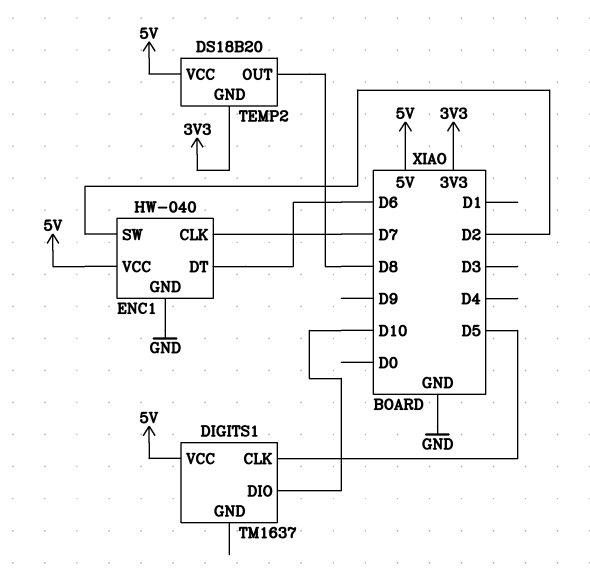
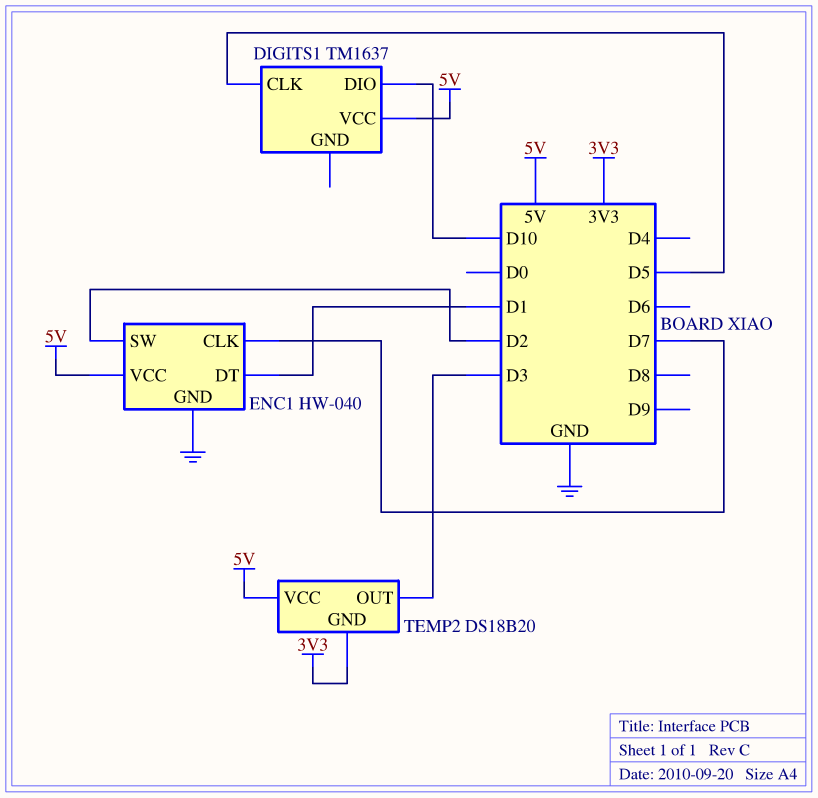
ENC1 pin DT: D6 -> D1
TEMP2 pin OUT: D8 -> D3

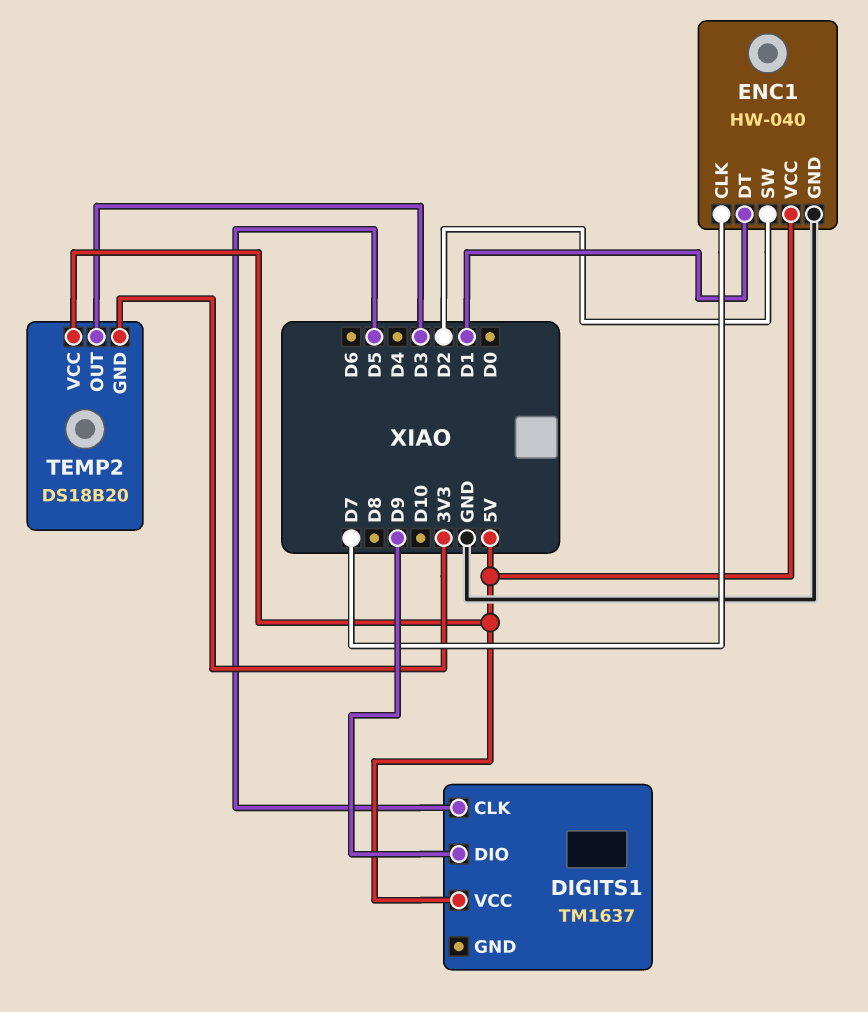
DIGITS1 pin DIO: D10 -> D9

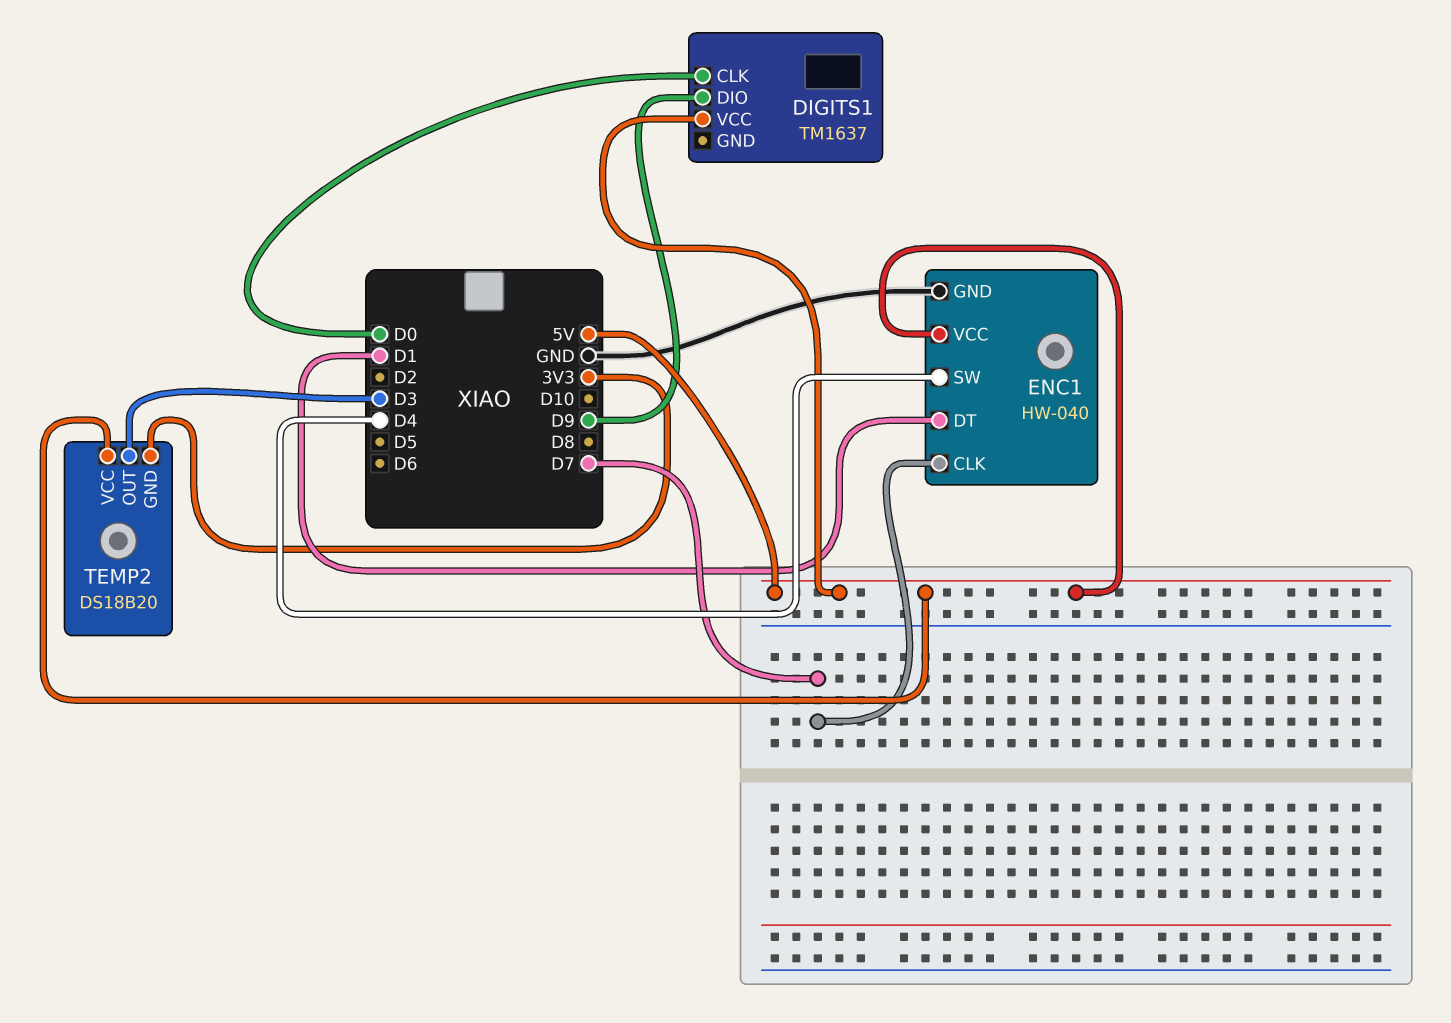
DIGITS1 pin CLK: D5 -> D0
ENC1 pin SW: D2 -> D4

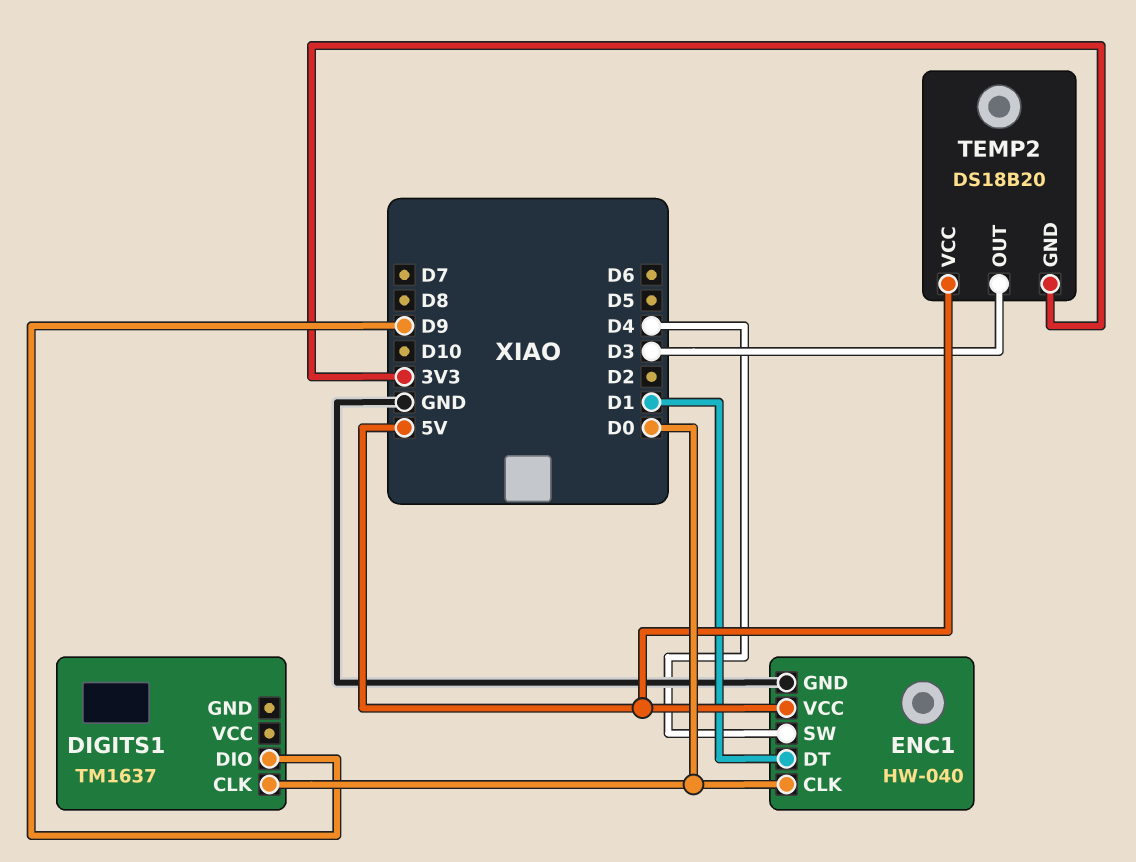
DIGITS1 pin VCC: 5V -> none
ENC1 pin CLK: D7 -> D0

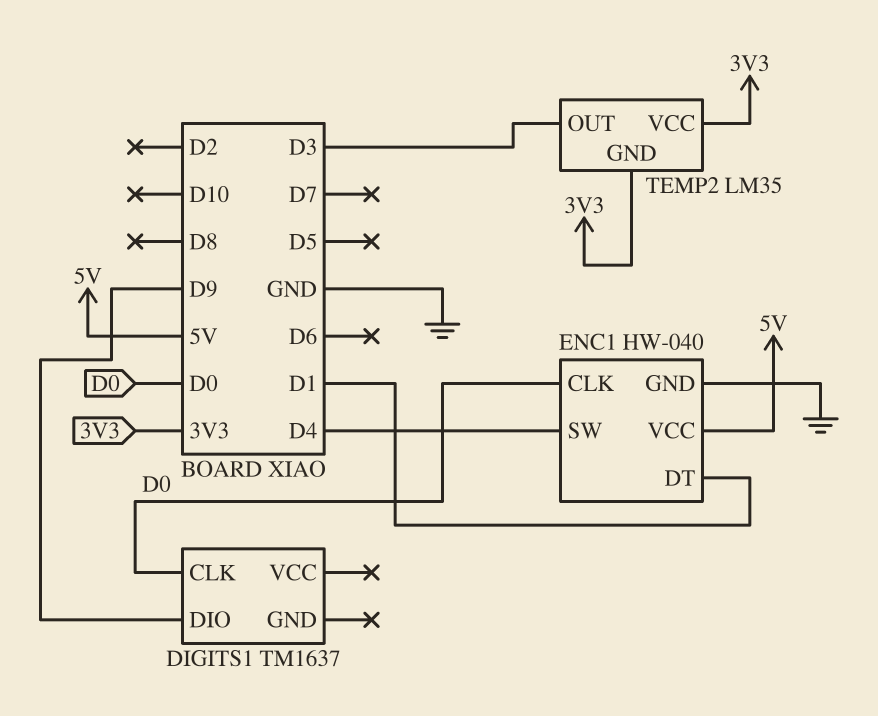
TEMP2: DS18B20 -> LM35
TEMP2 pin VCC: 5V -> 3V3

